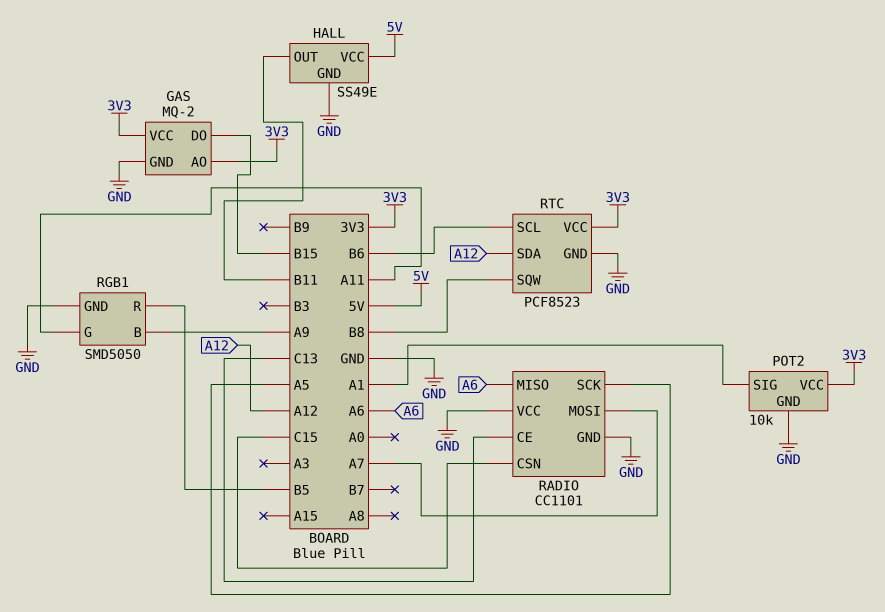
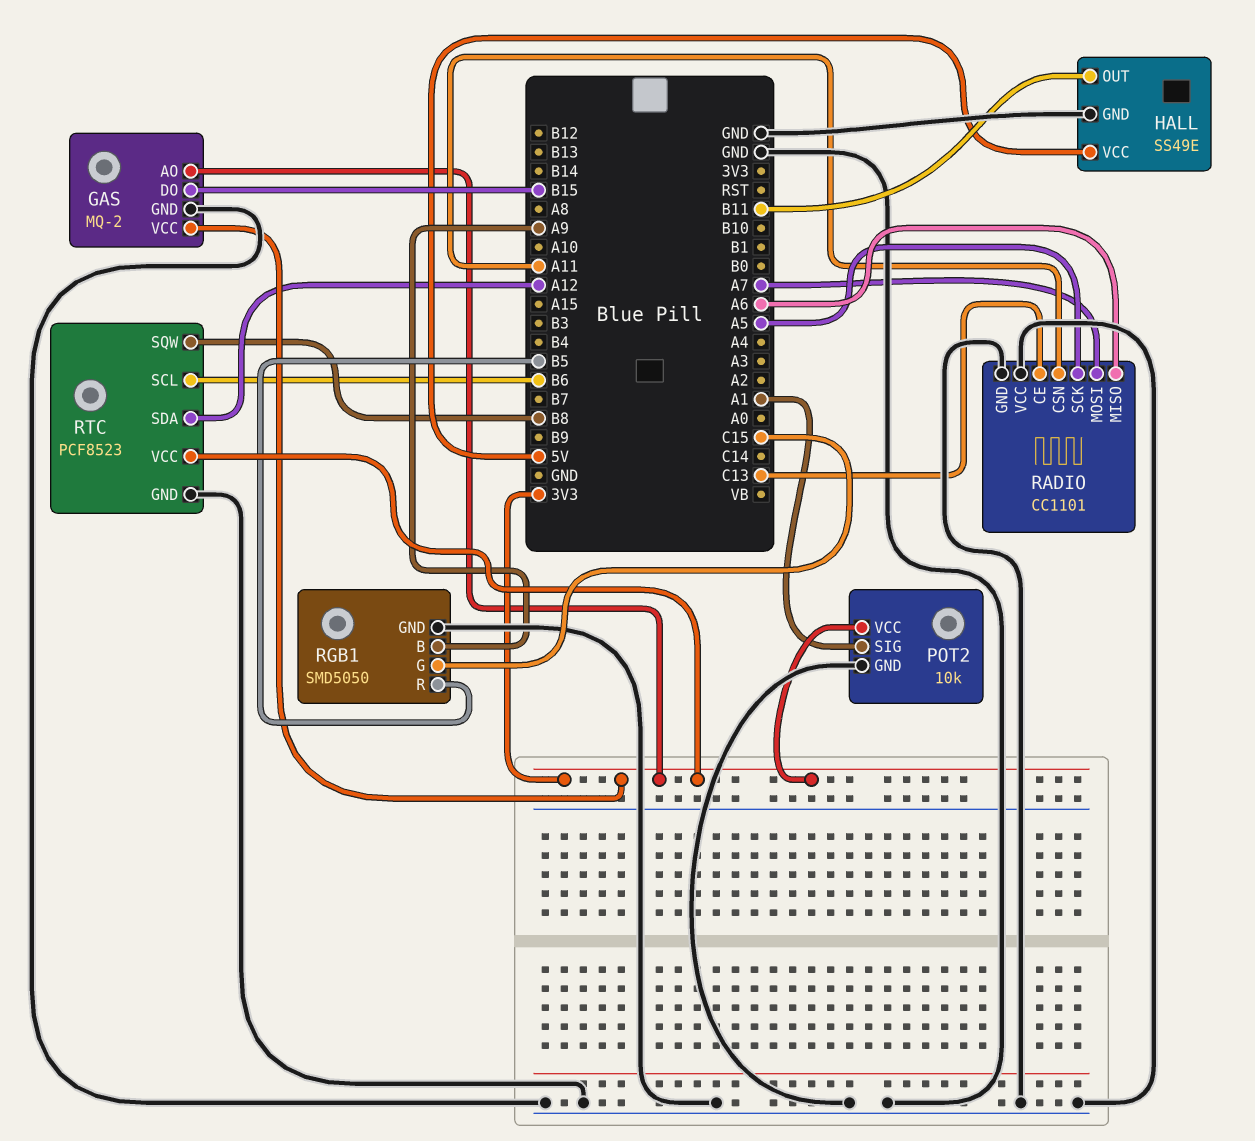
RADIO pin CSN: C15 -> A11
RGB1 pin G: A11 -> C15

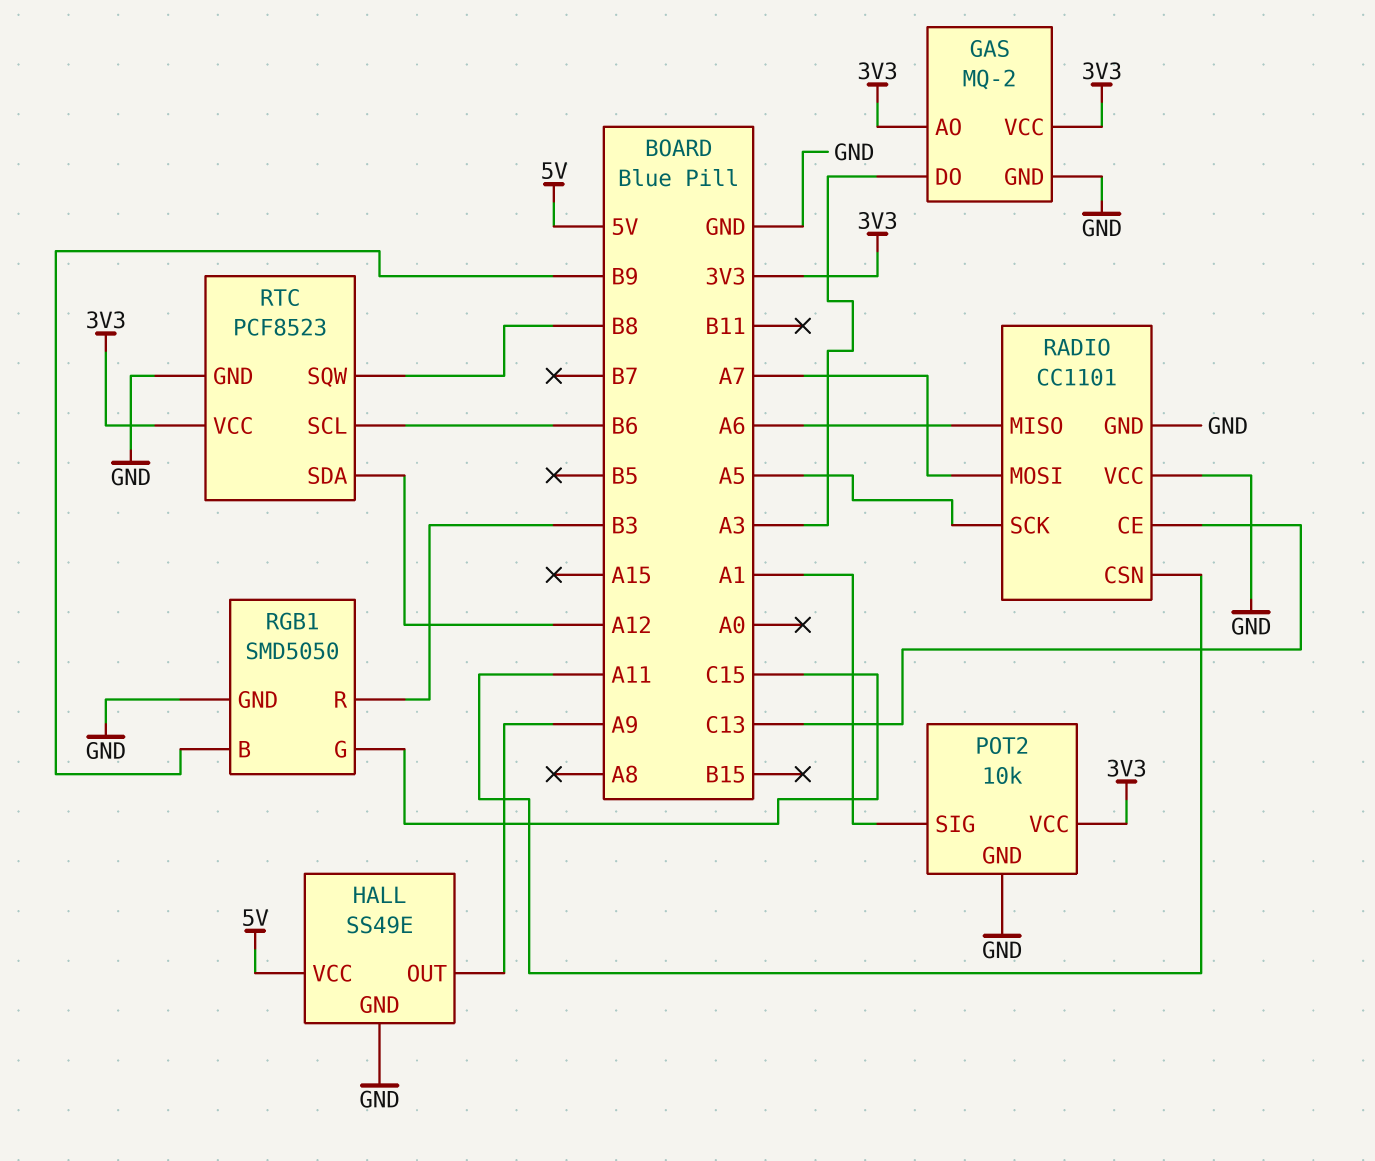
GAS pin DO: B15 -> A3
HALL pin OUT: B11 -> A9
RGB1 pin B: A9 -> B9
RGB1 pin R: B5 -> B3

